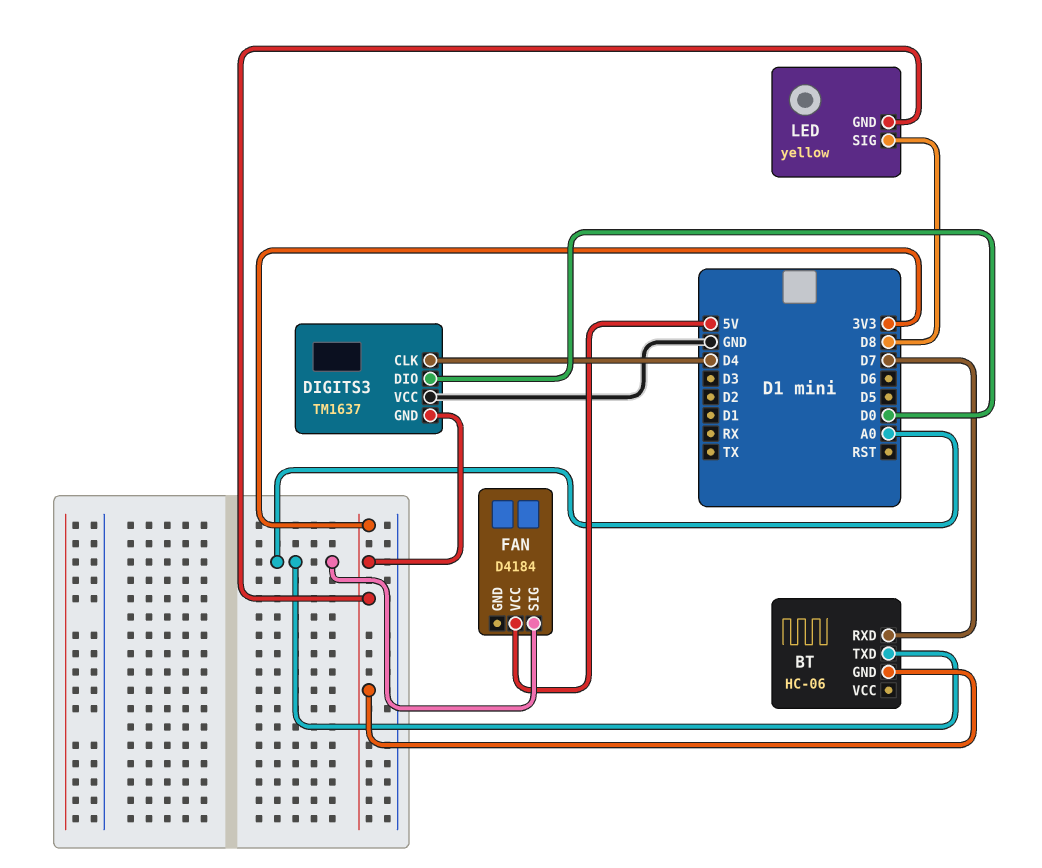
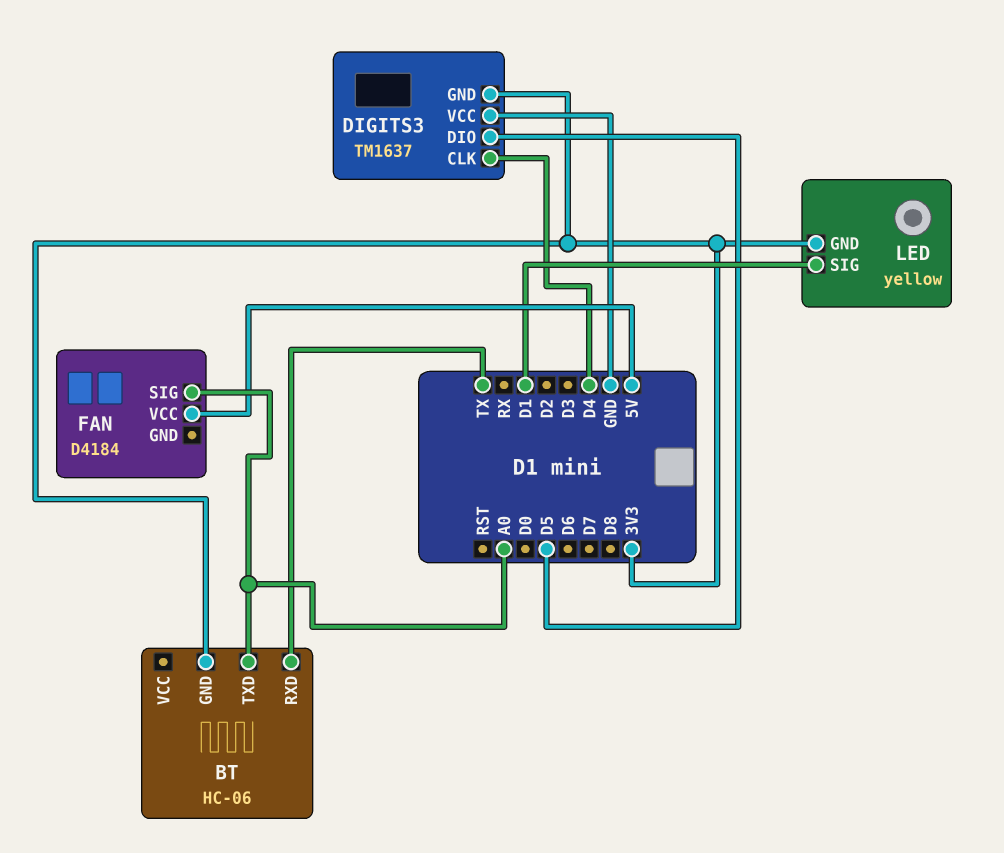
BT pin RXD: D7 -> TX
DIGITS3 pin DIO: D0 -> D5
LED pin SIG: D8 -> D1

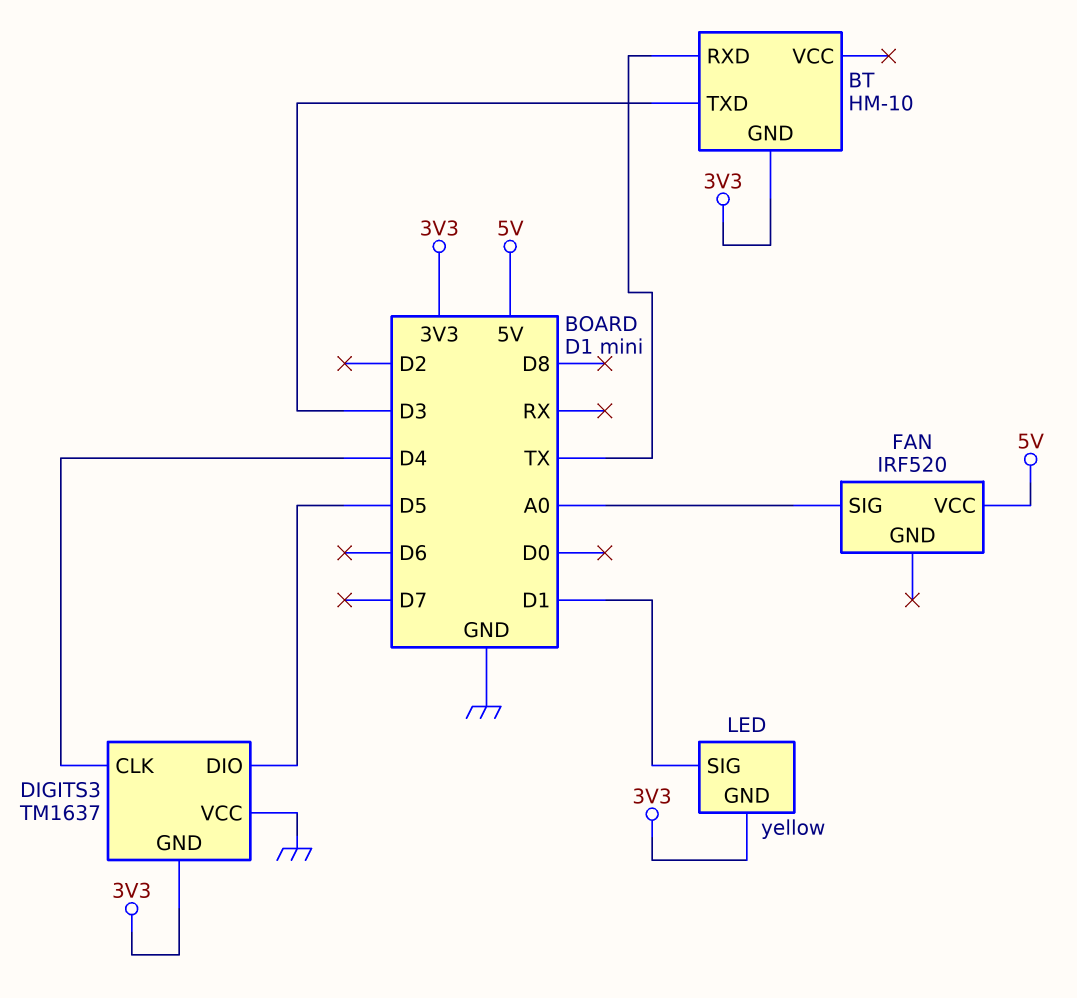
BT: HC-06 -> HM-10
BT pin TXD: A0 -> D3
FAN: D4184 -> IRF520

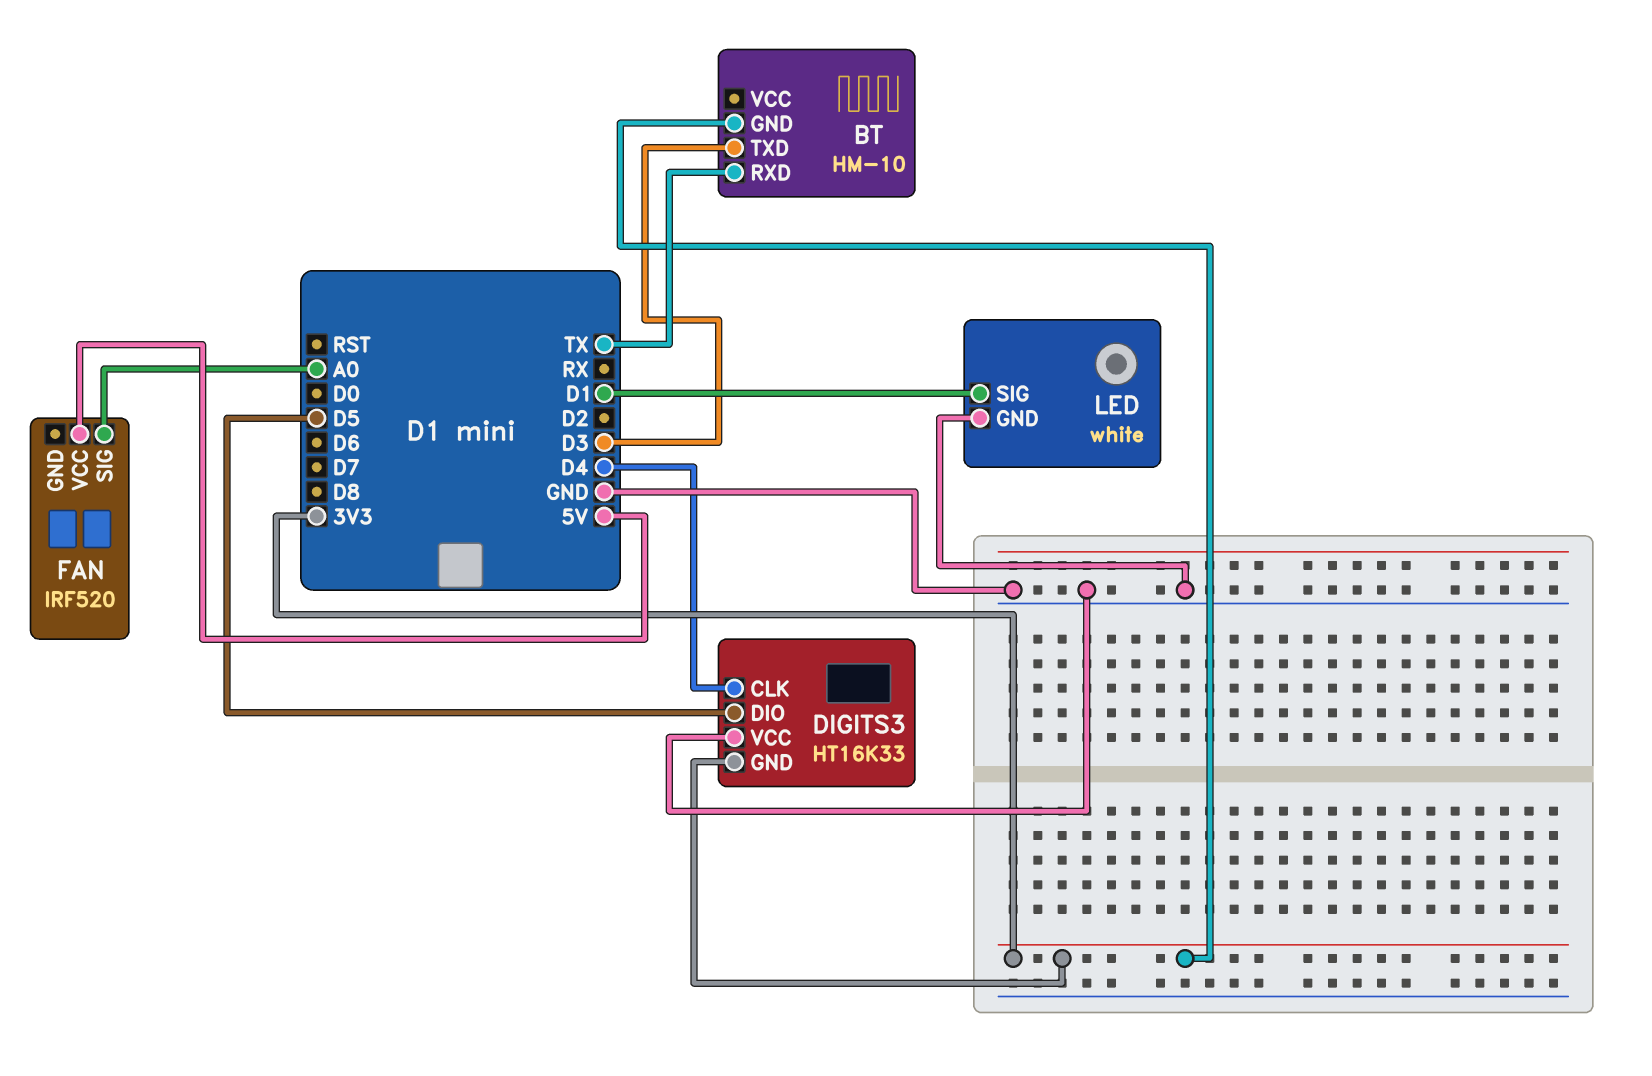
DIGITS3: TM1637 -> HT16K33
LED: yellow -> white
LED pin GND: 3V3 -> GND

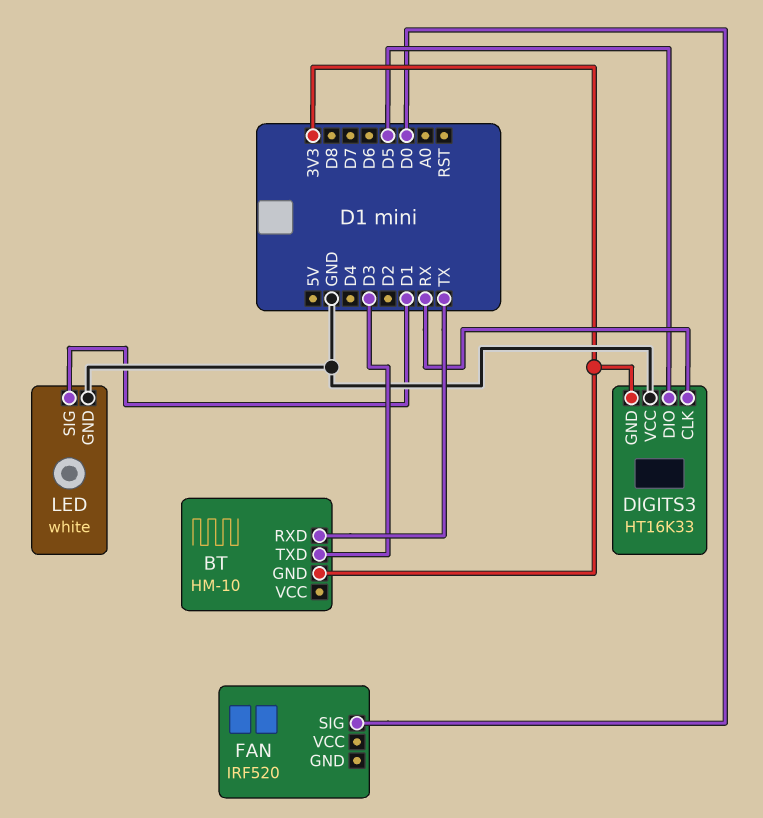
DIGITS3 pin CLK: D4 -> RX
FAN pin SIG: A0 -> D0
FAN pin VCC: 5V -> none

